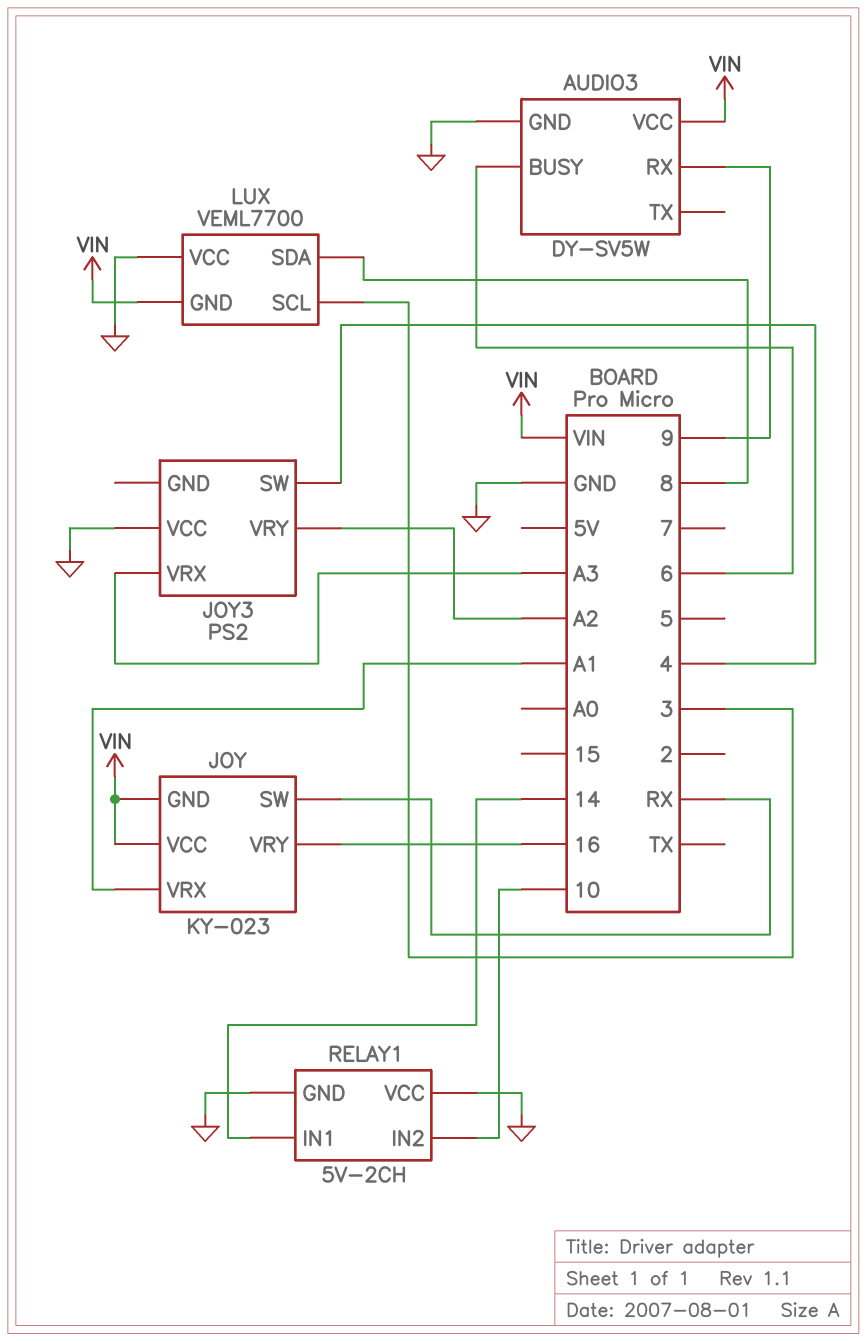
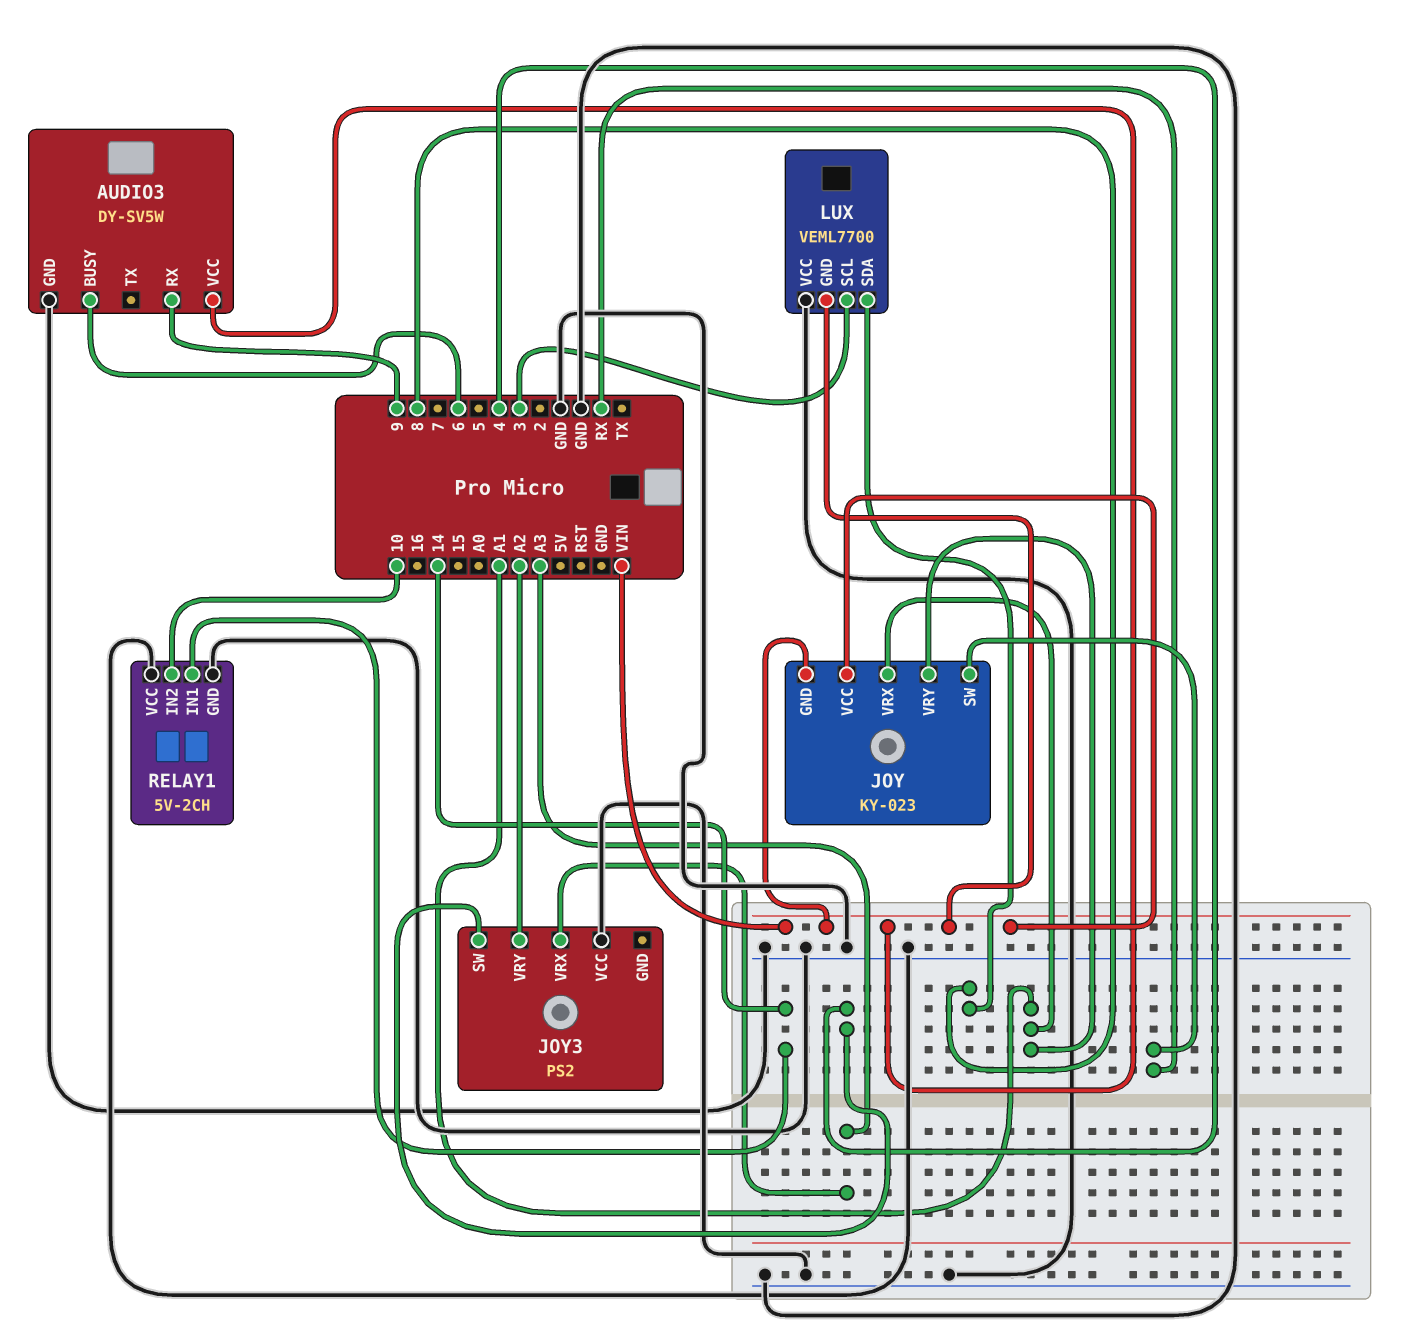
JOY pin VRY: 16 -> A1

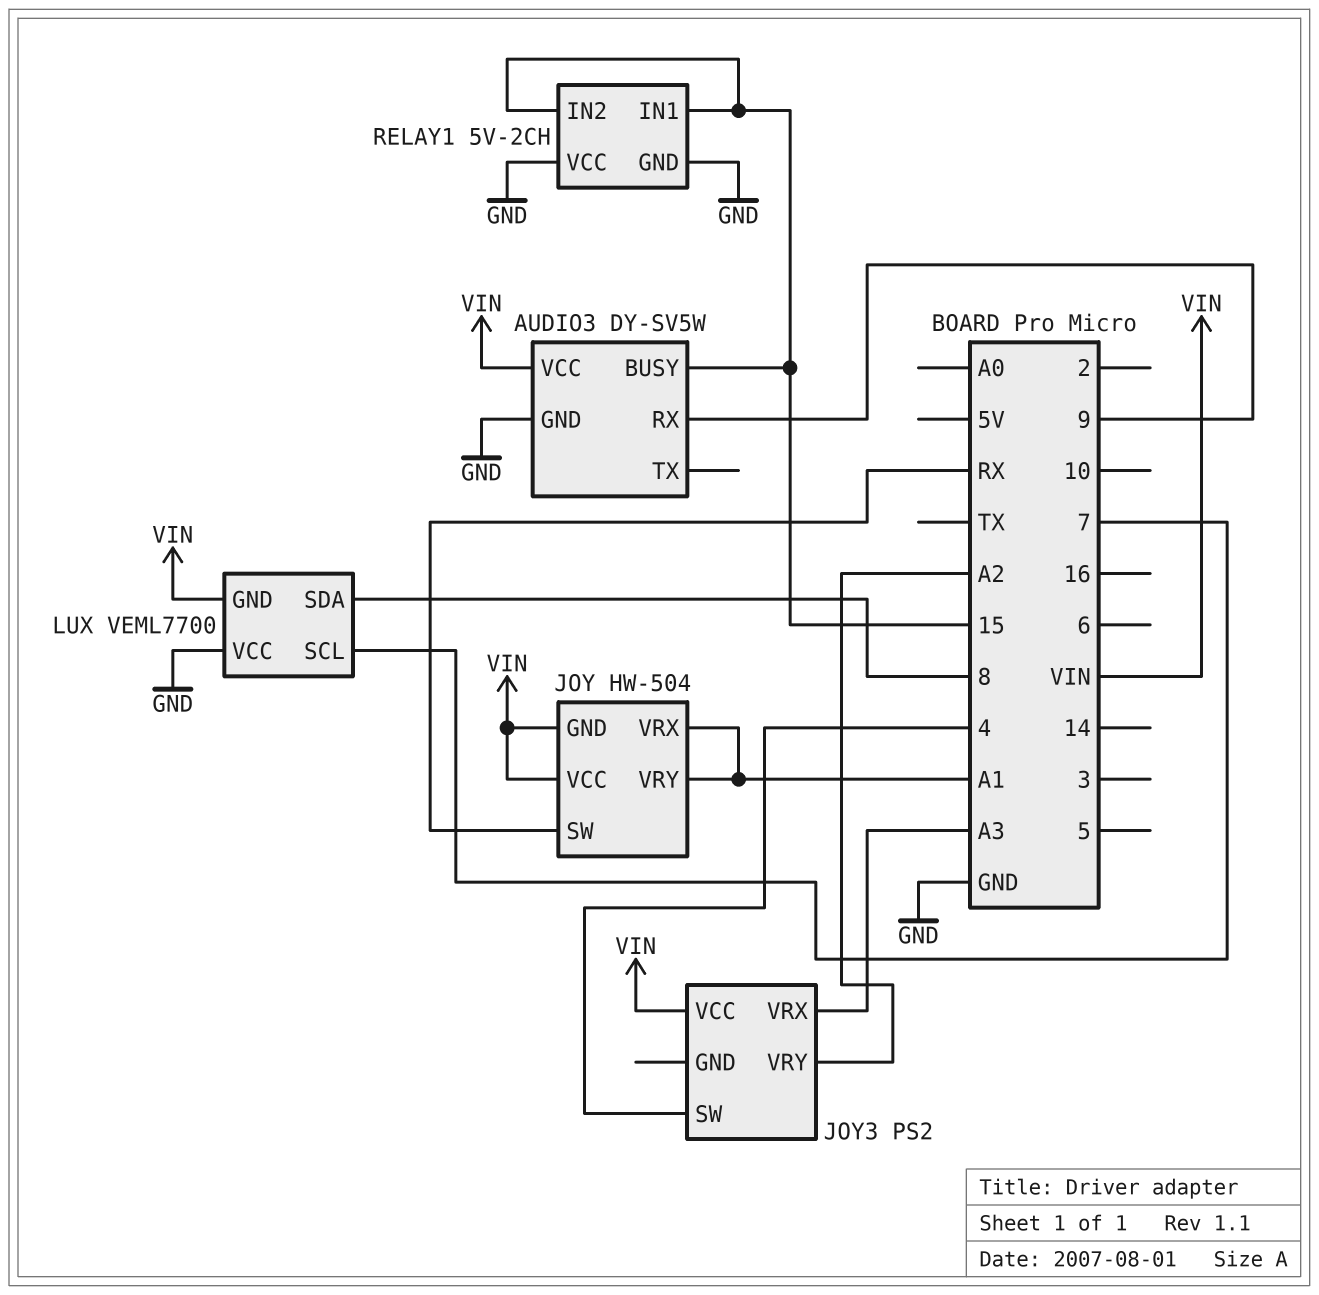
AUDIO3 pin BUSY: 6 -> 15
JOY: KY-023 -> HW-504
JOY3 pin VCC: GND -> VIN
LUX pin SCL: 3 -> 7
RELAY1 pin IN1: 14 -> 15
RELAY1 pin IN2: 10 -> 15

